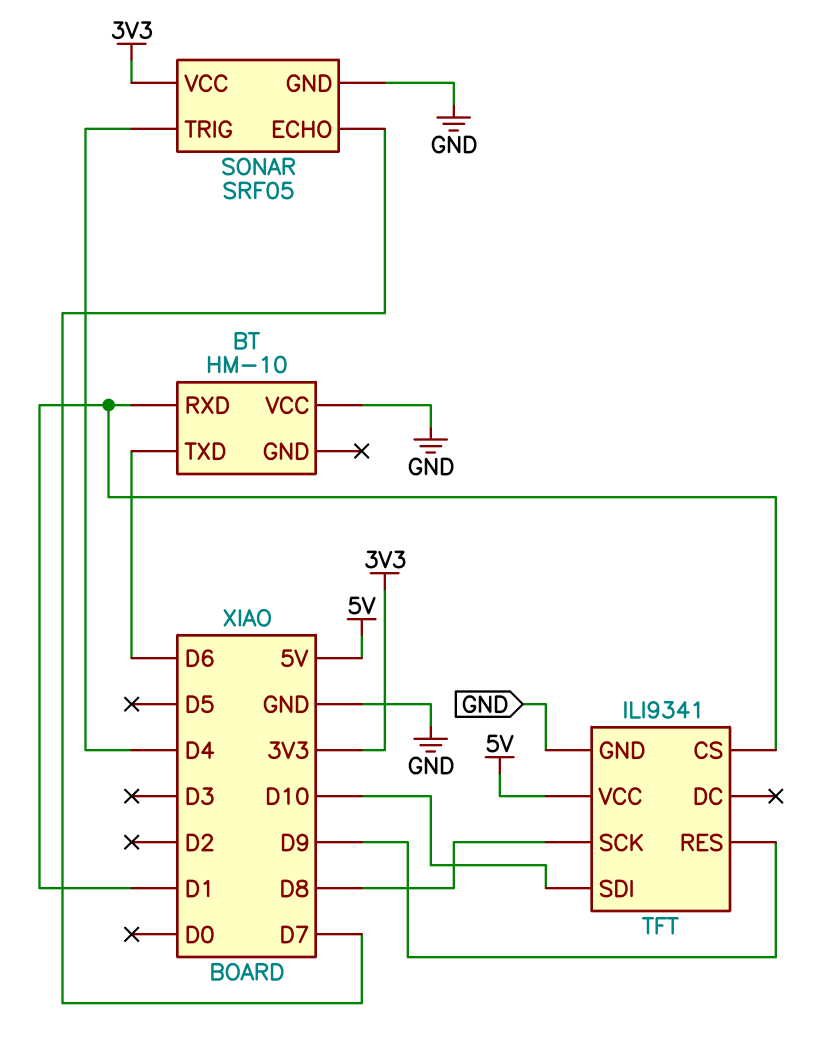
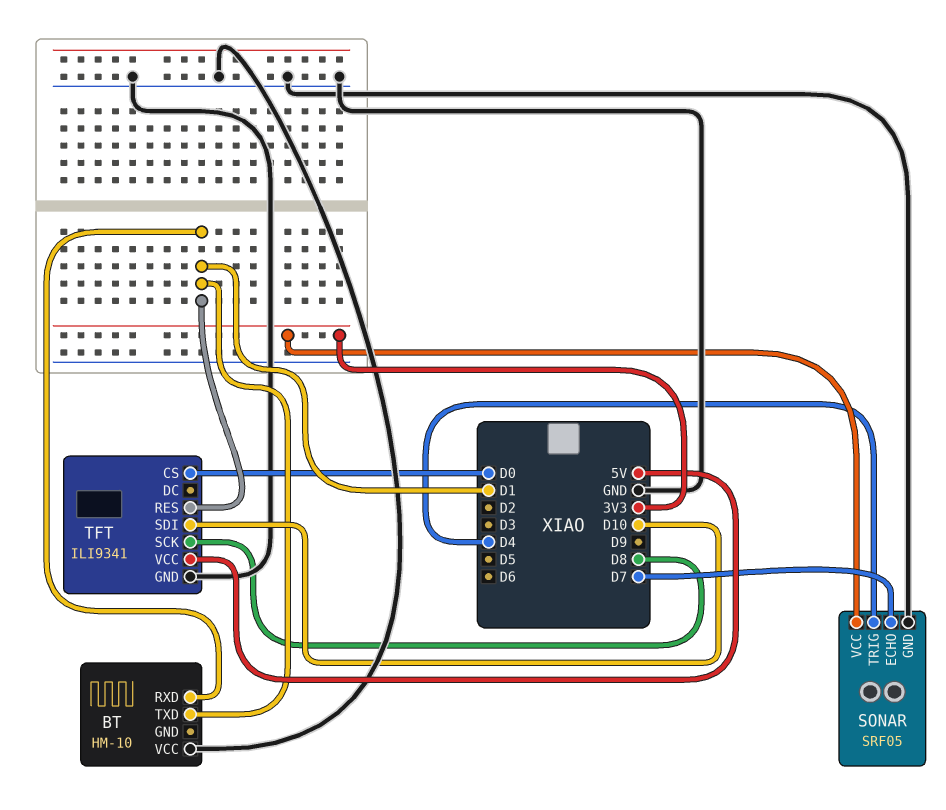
BT pin TXD: D6 -> D1
TFT pin CS: D1 -> D0
TFT pin RES: D9 -> D1

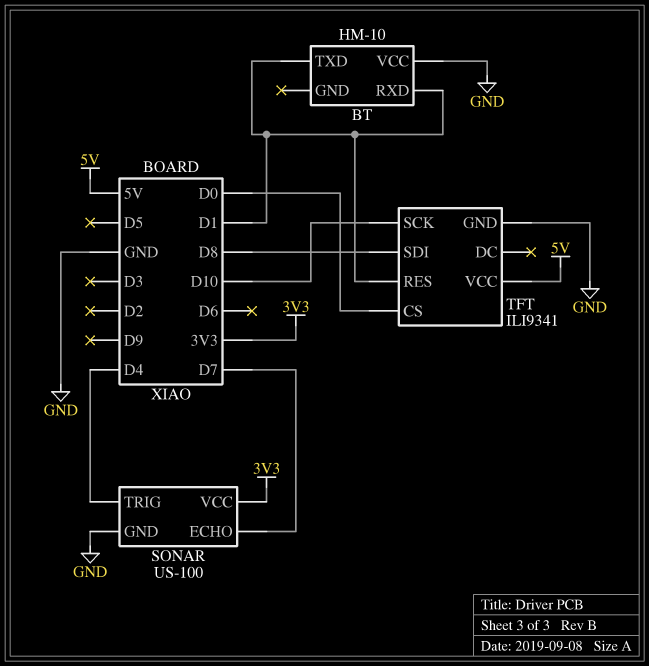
SONAR: SRF05 -> US-100
TFT pin SCK: D8 -> D10
TFT pin SDI: D10 -> D8

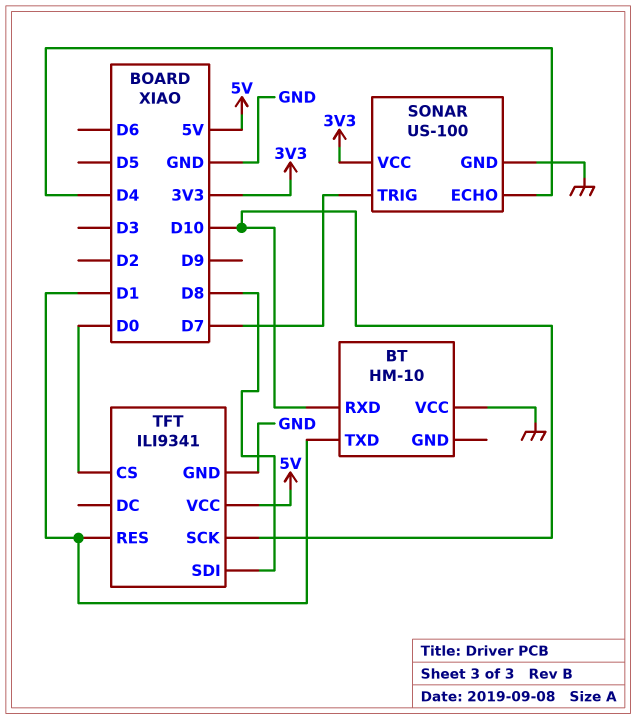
BT pin RXD: D1 -> D10
SONAR pin ECHO: D7 -> D4
SONAR pin TRIG: D4 -> D7

